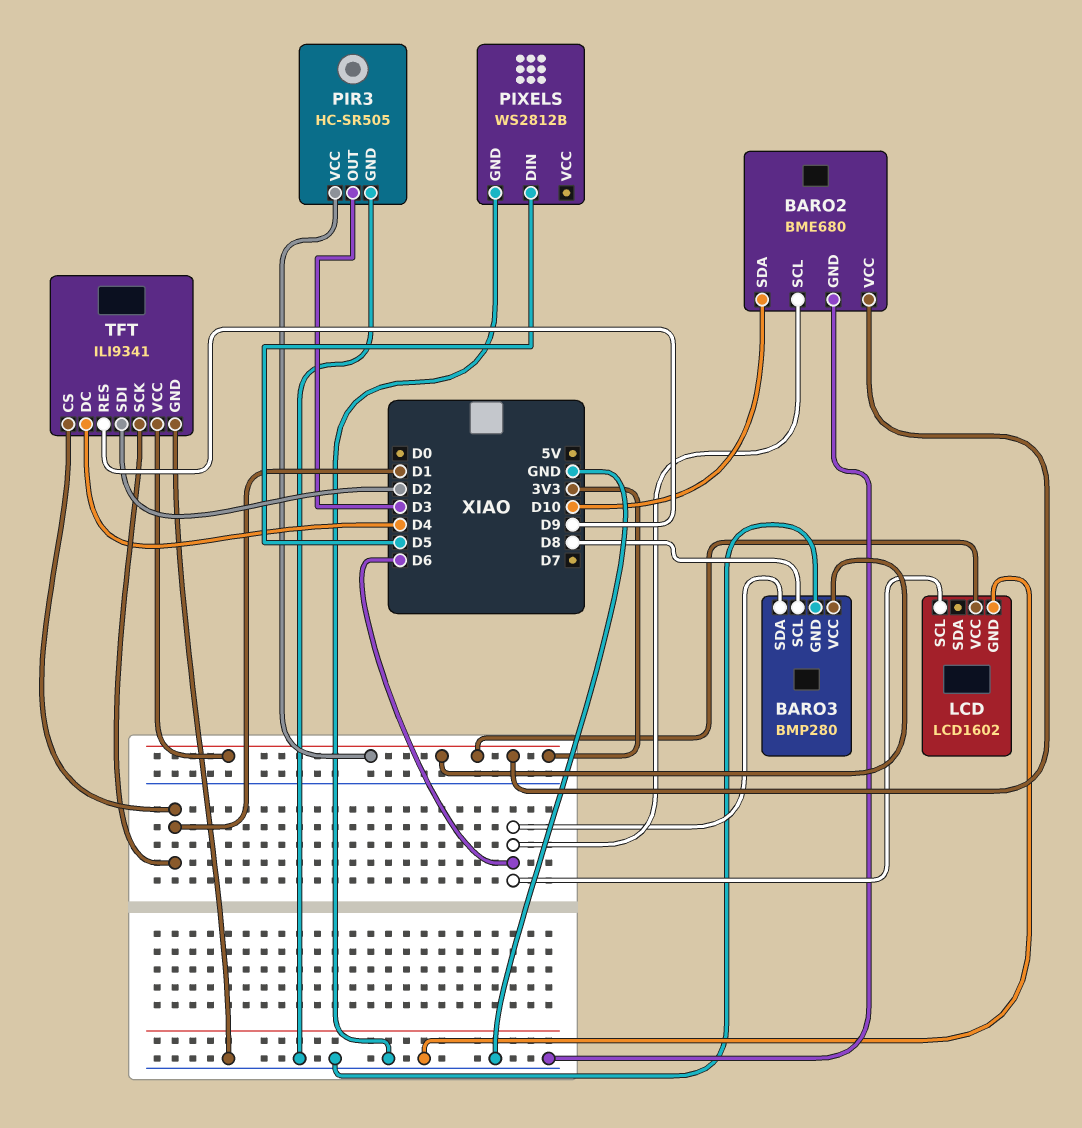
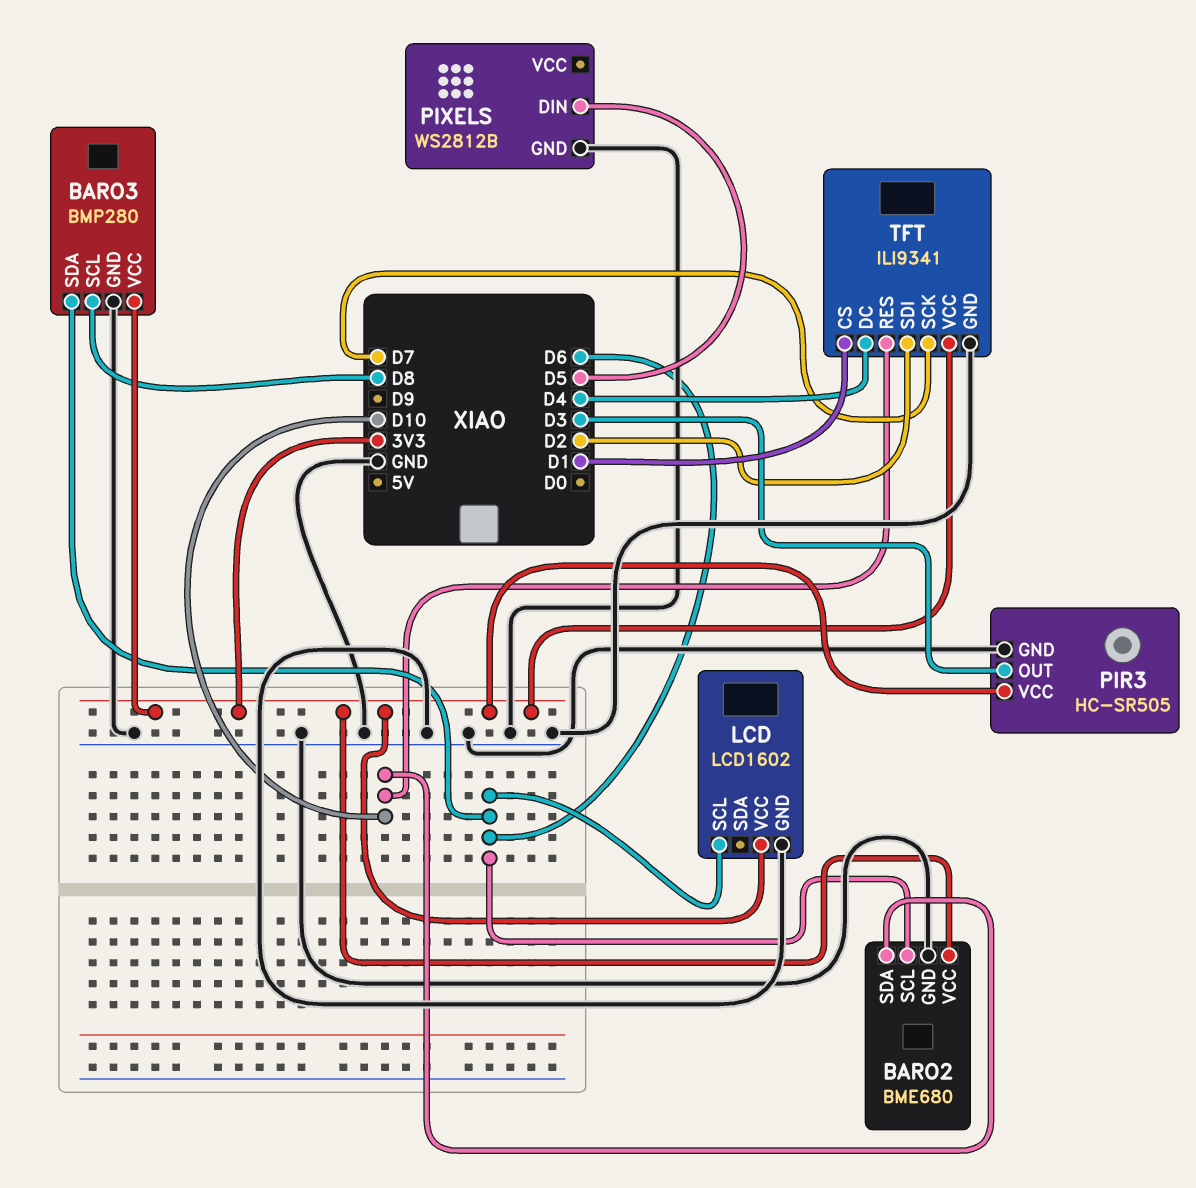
TFT pin RES: D9 -> D10
TFT pin SCK: D1 -> D7

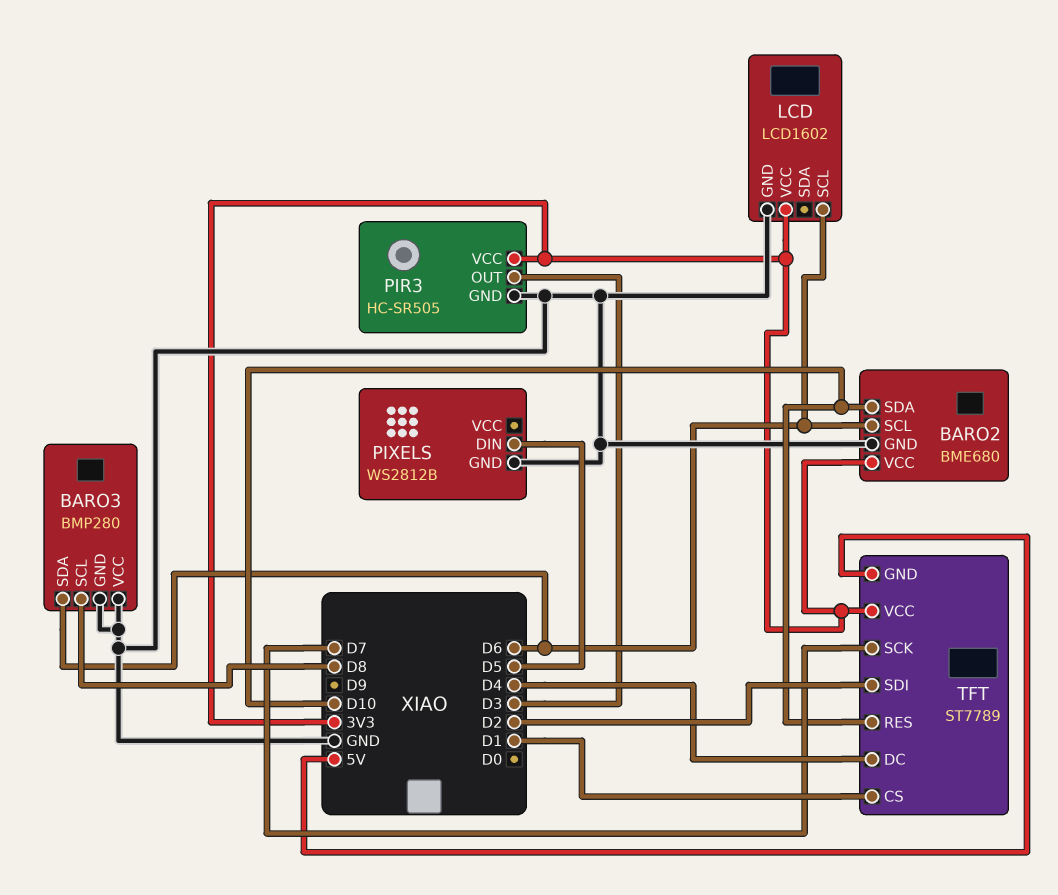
BARO3 pin VCC: 3V3 -> GND
TFT: ILI9341 -> ST7789
TFT pin GND: GND -> 5V

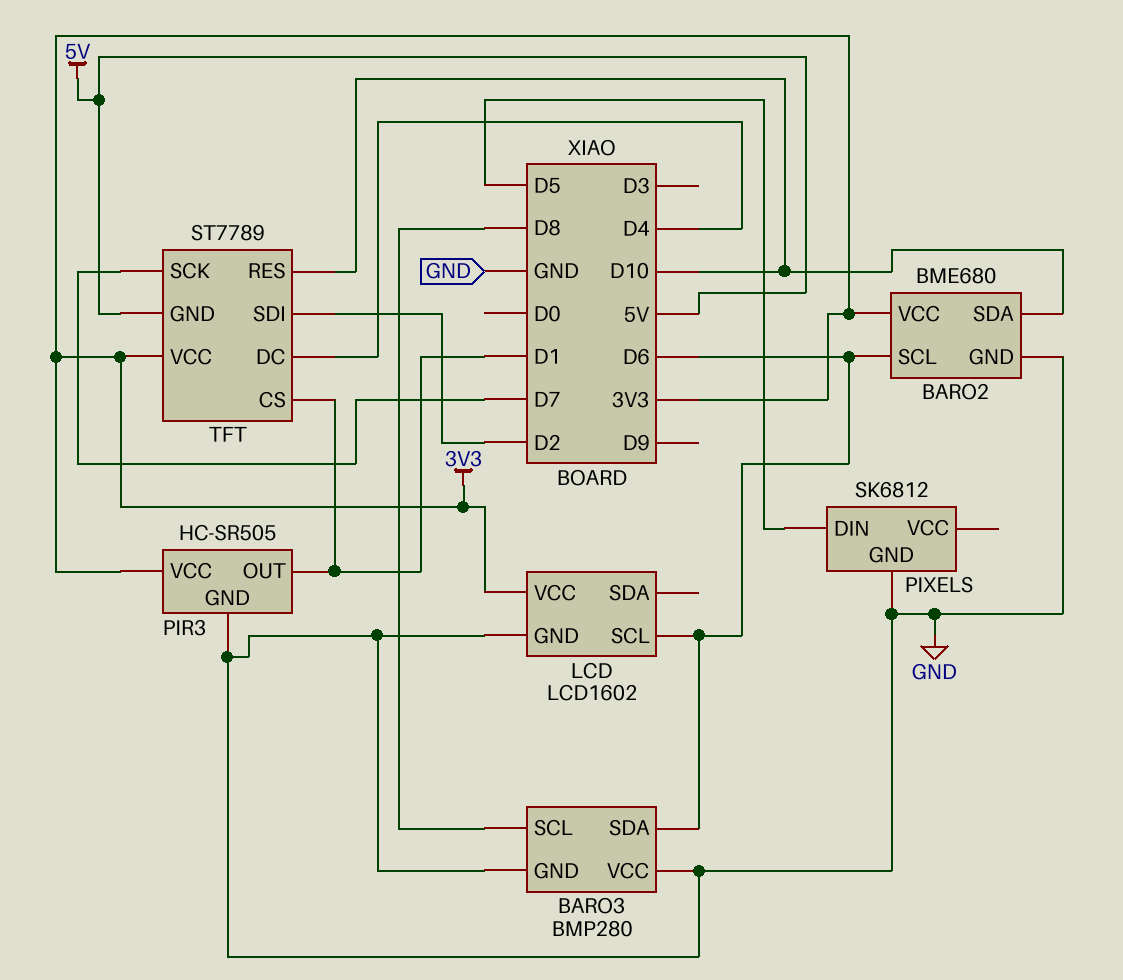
PIR3 pin OUT: D3 -> D1
PIXELS: WS2812B -> SK6812

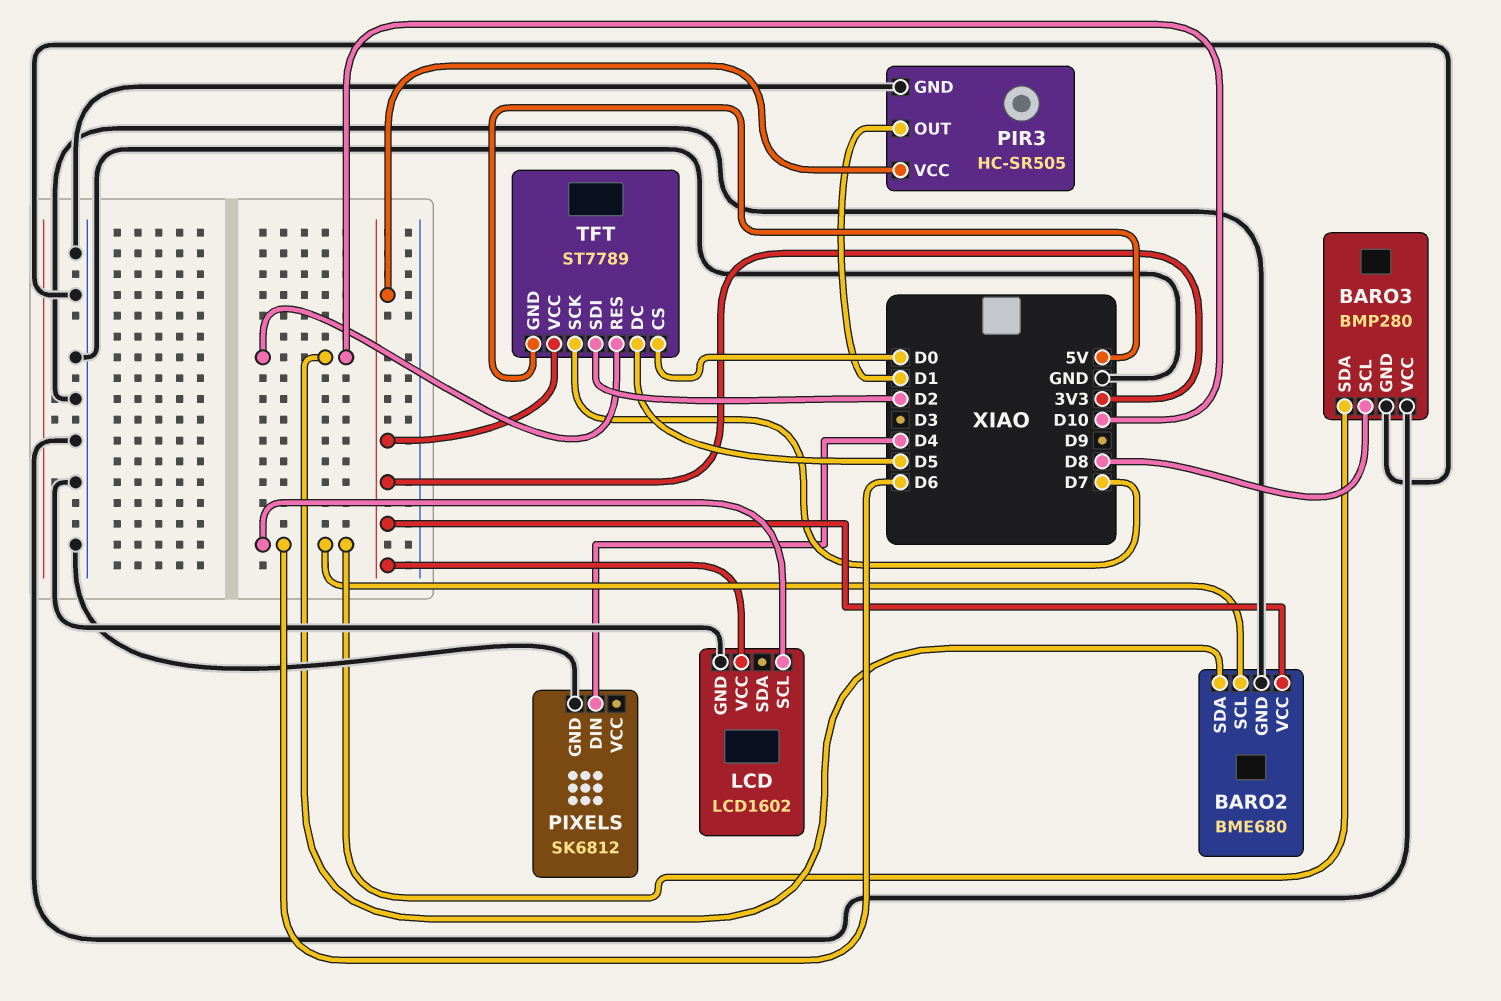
PIXELS pin DIN: D5 -> D4
TFT pin CS: D1 -> D0
TFT pin DC: D4 -> D5

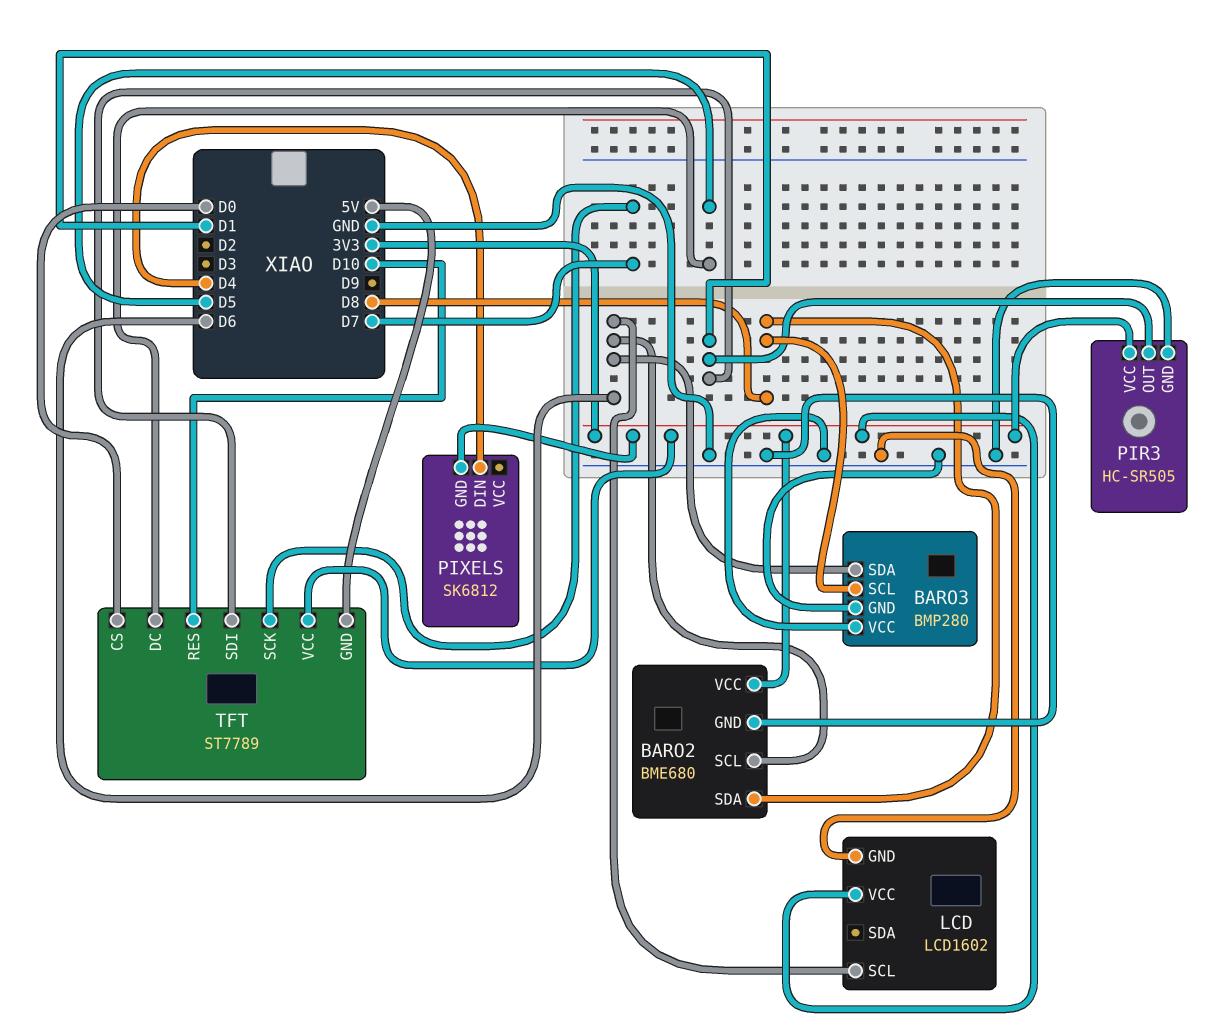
BARO2 pin SDA: D10 -> D8
PIXELS pin GND: GND -> 3V3
TFT pin SDI: D2 -> D1

